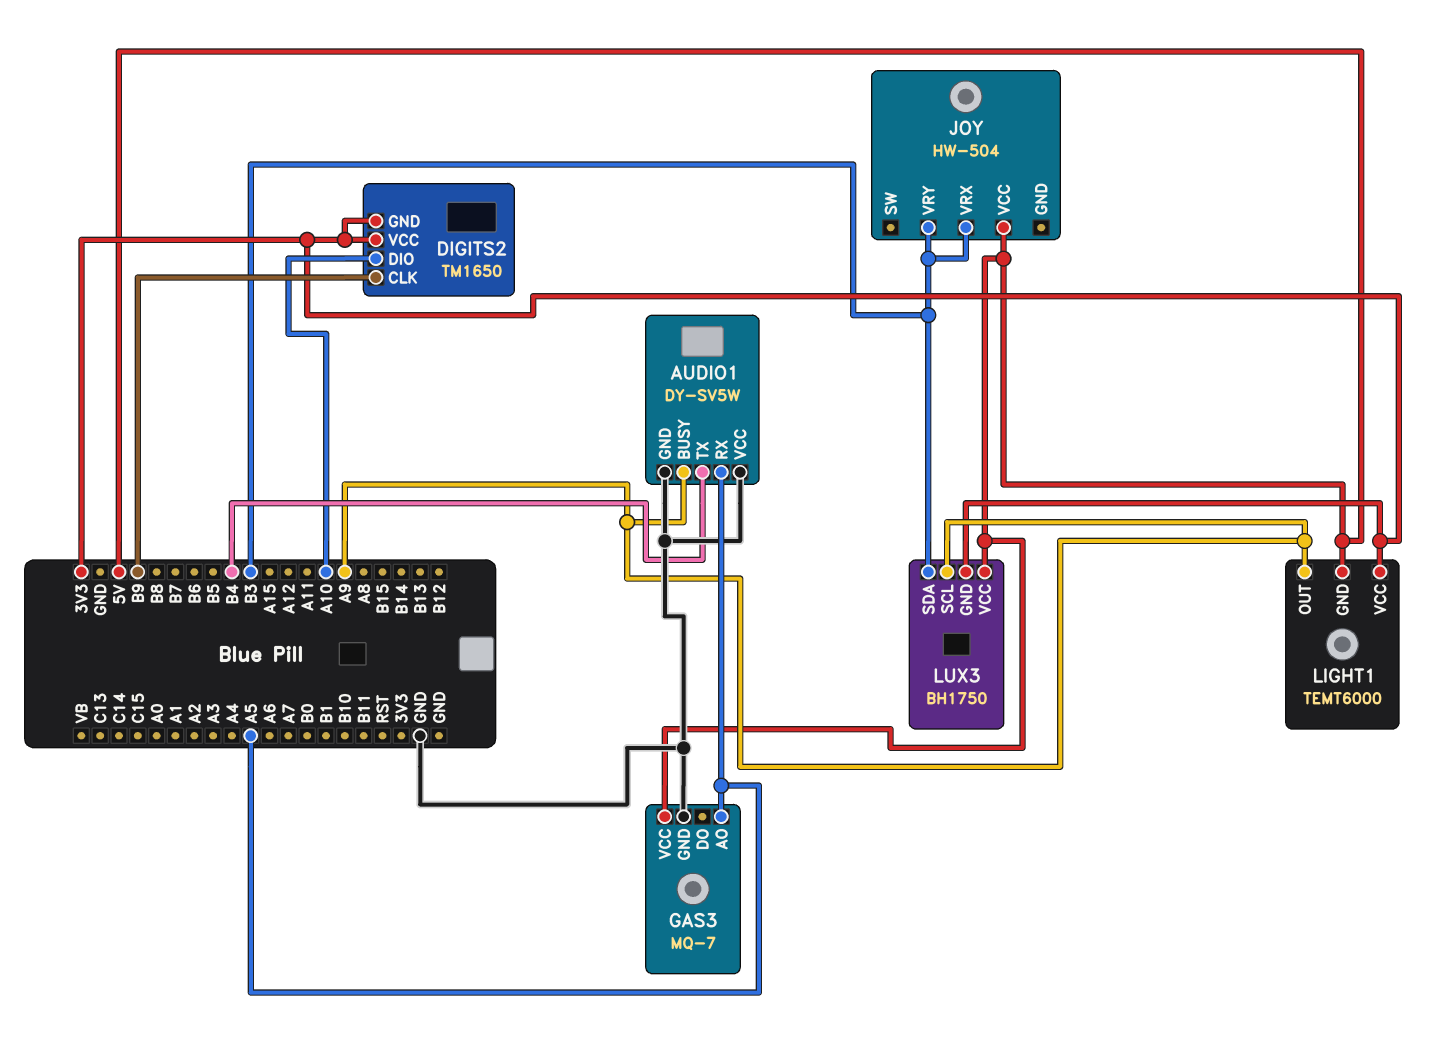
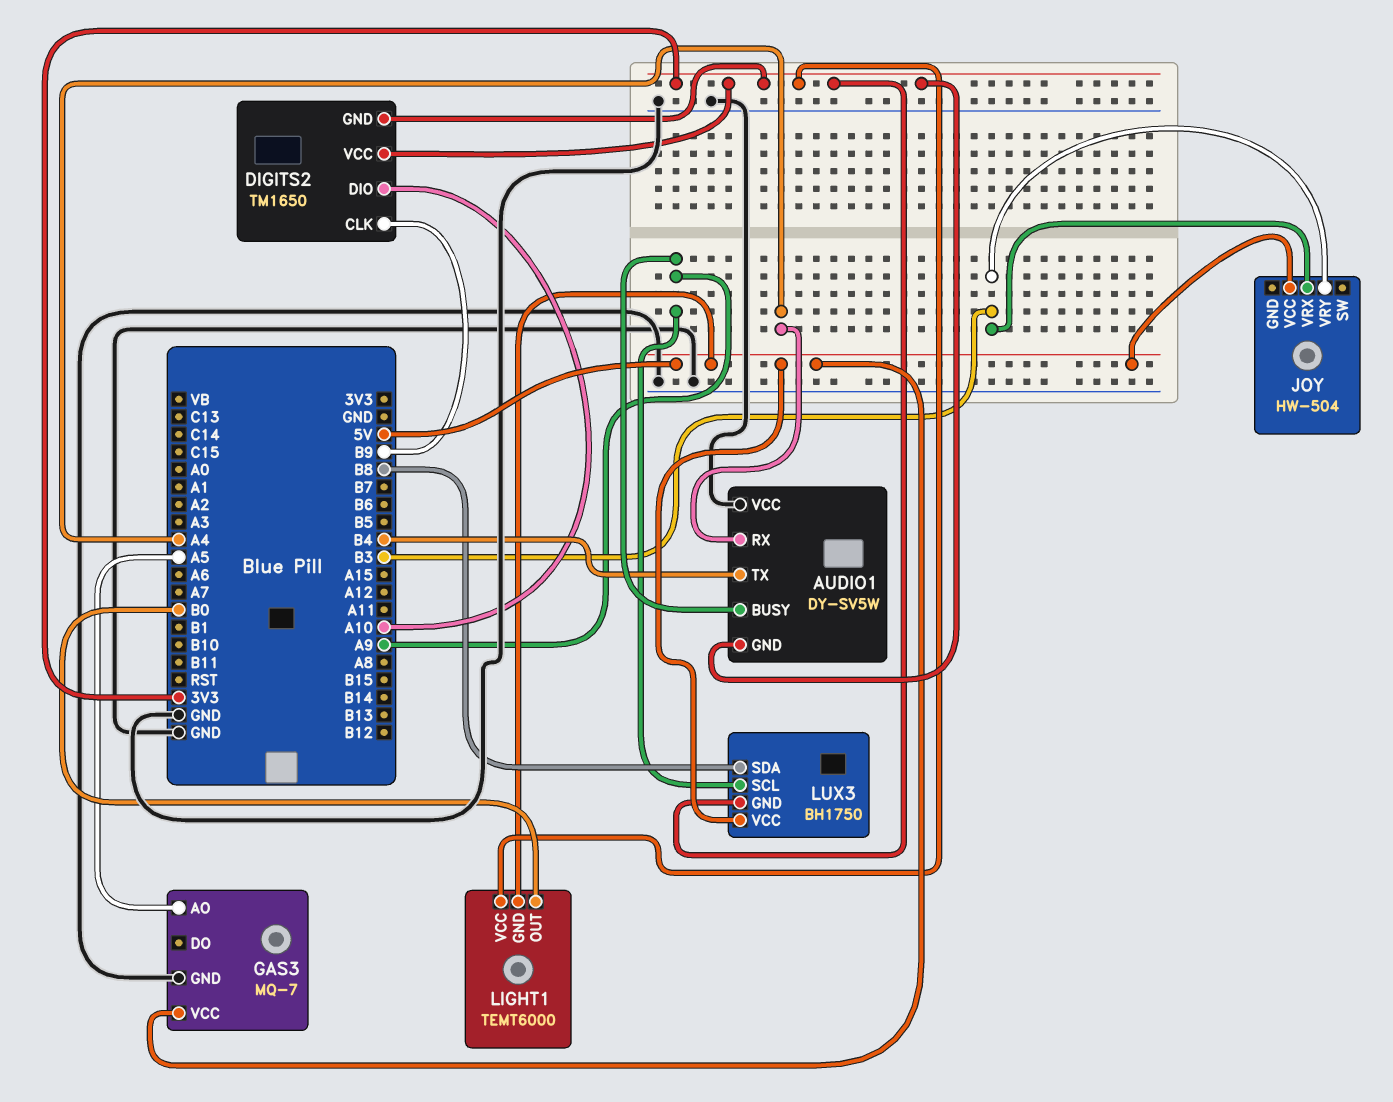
AUDIO1 pin GND: GND -> 3V3
AUDIO1 pin RX: A5 -> A4
LIGHT1 pin OUT: A9 -> B0
LUX3 pin SDA: B3 -> B8

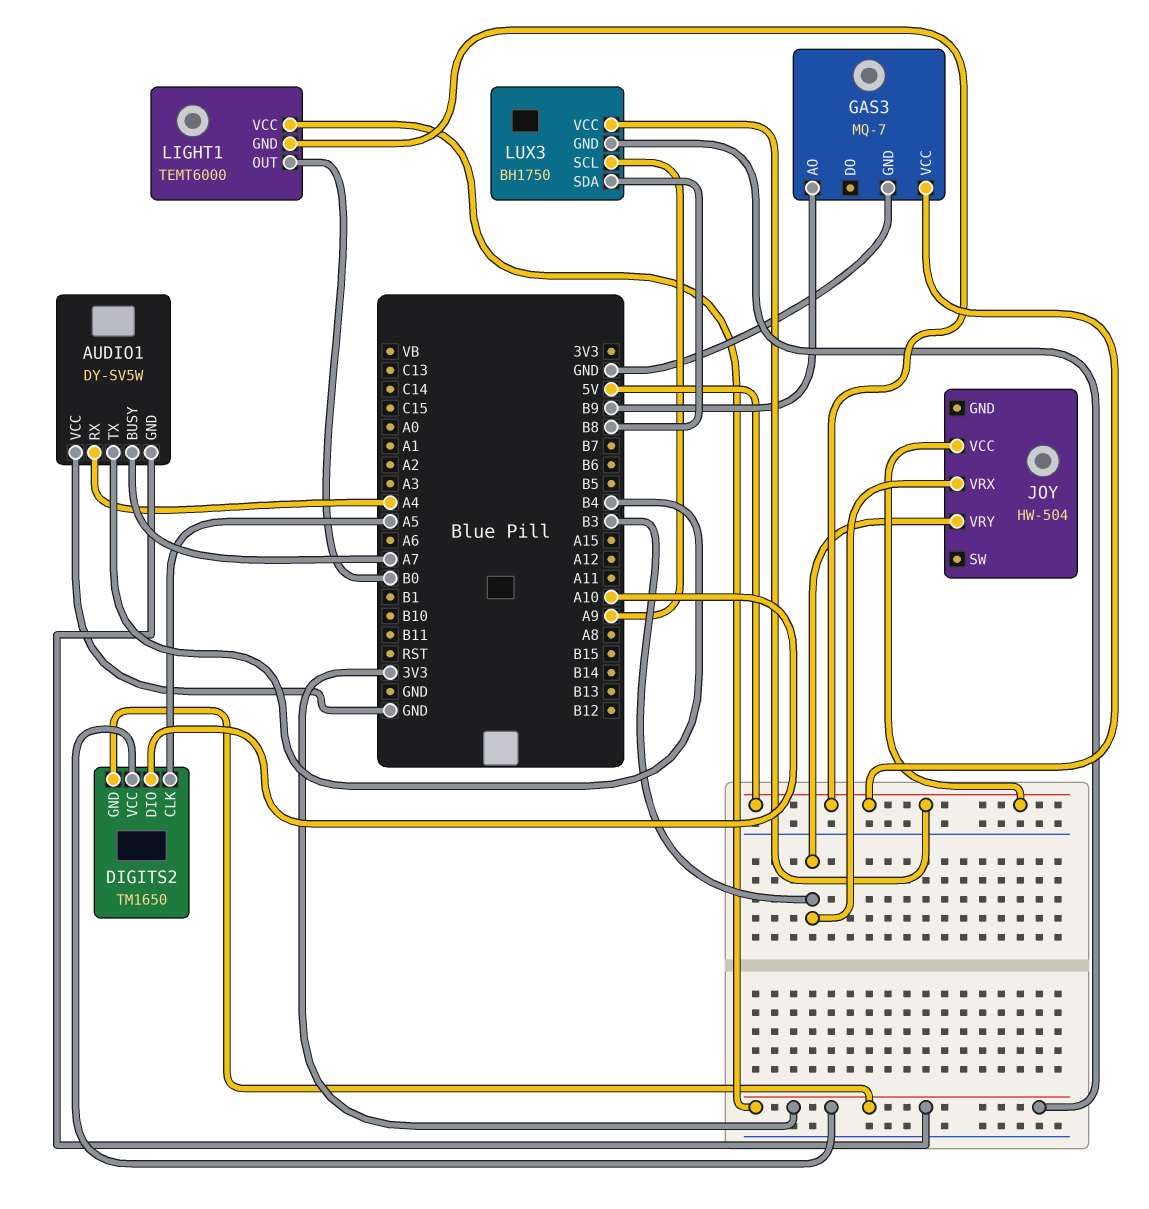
AUDIO1 pin BUSY: A9 -> A7
DIGITS2 pin CLK: B9 -> A5
GAS3 pin AO: A5 -> B9

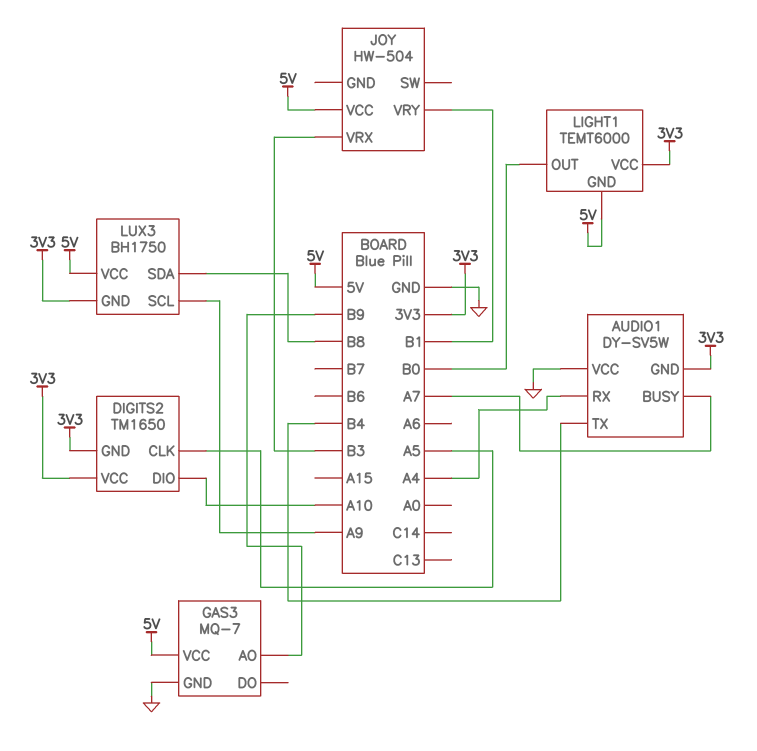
JOY pin VRY: B3 -> B1

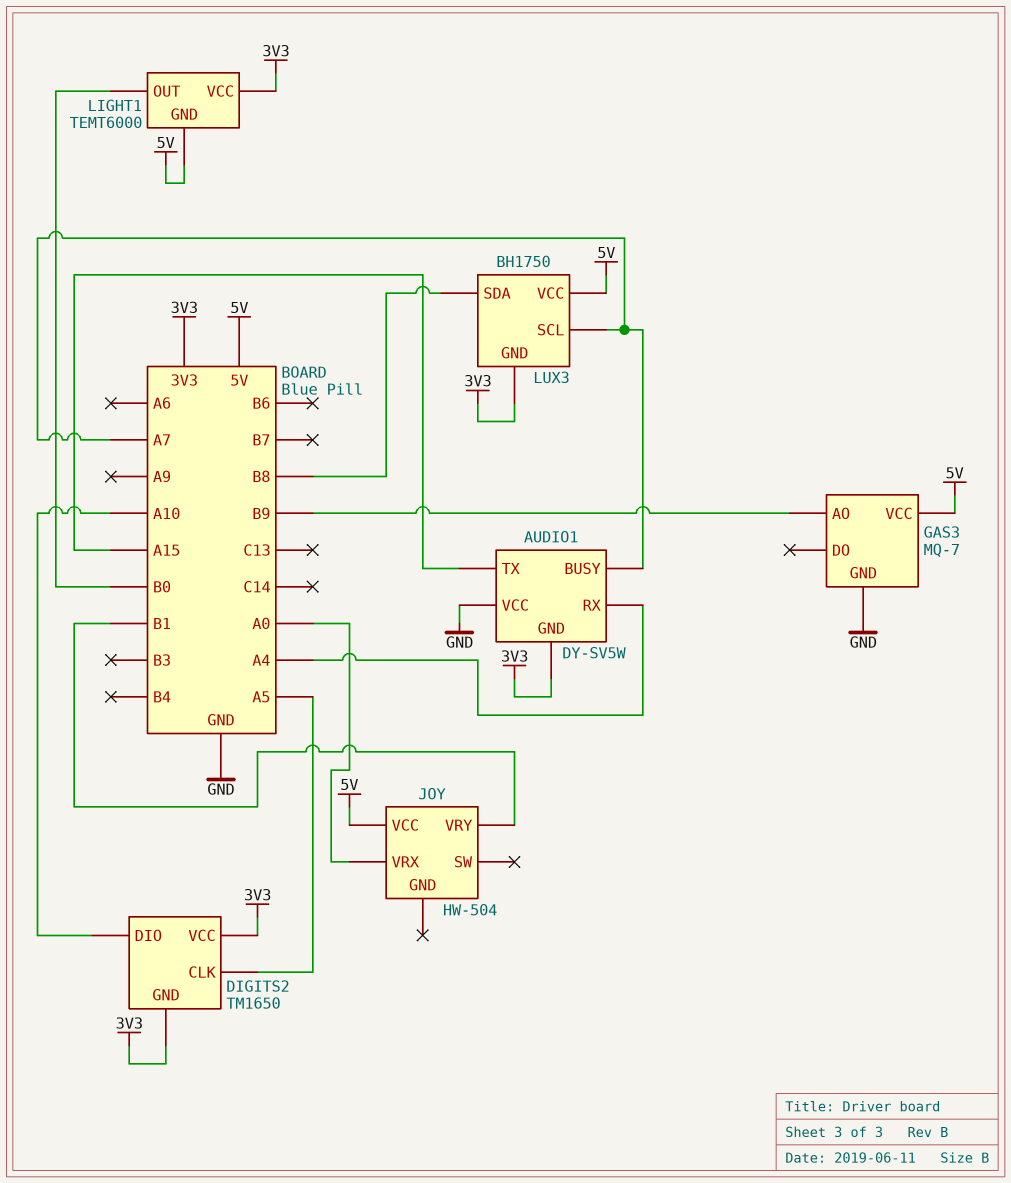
AUDIO1 pin TX: B4 -> A15
JOY pin VRX: B3 -> A0
LUX3 pin SCL: A9 -> A7

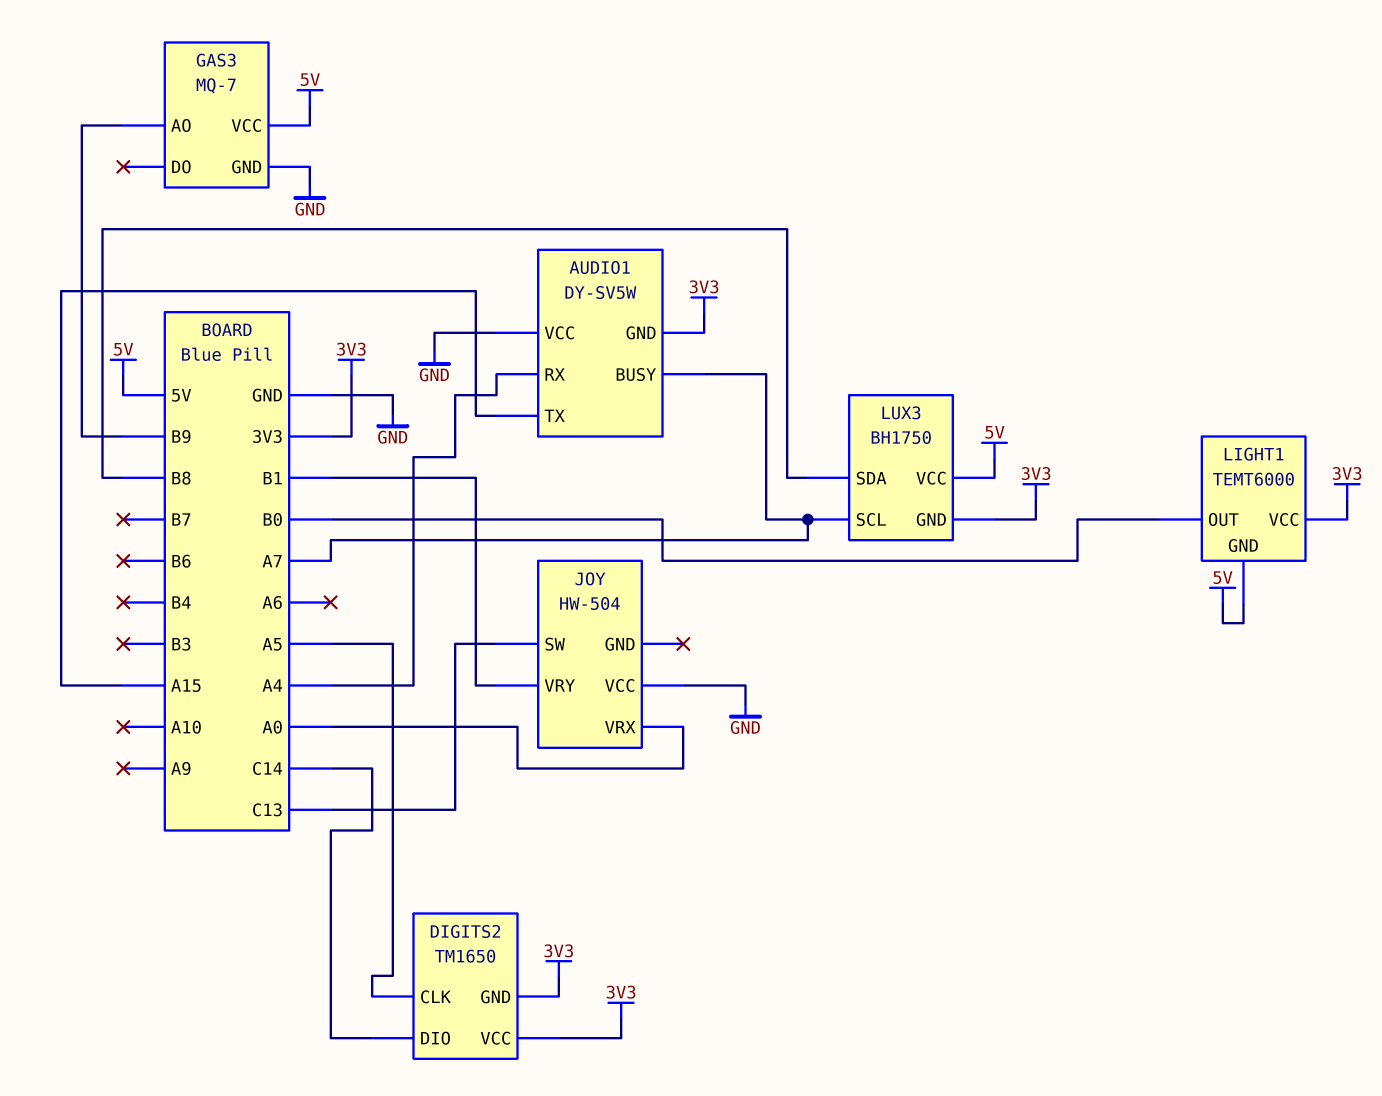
DIGITS2 pin DIO: A10 -> C14
JOY pin SW: none -> C13
JOY pin VCC: 5V -> GND

